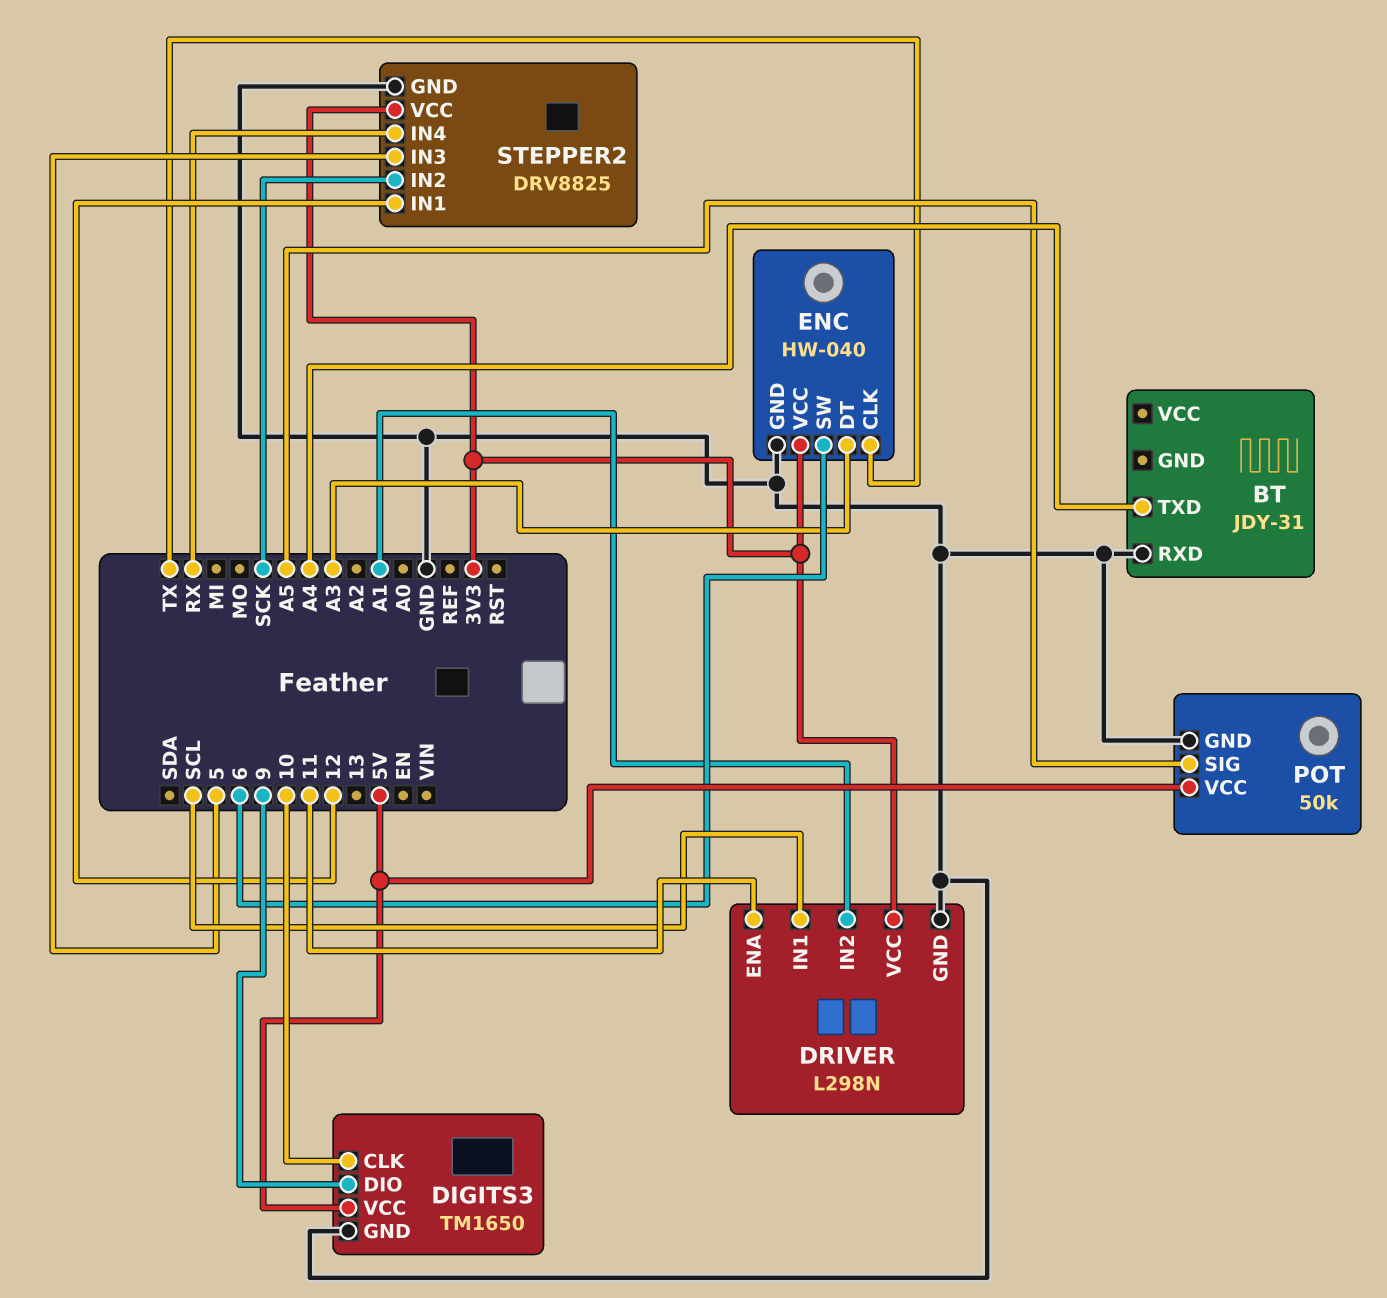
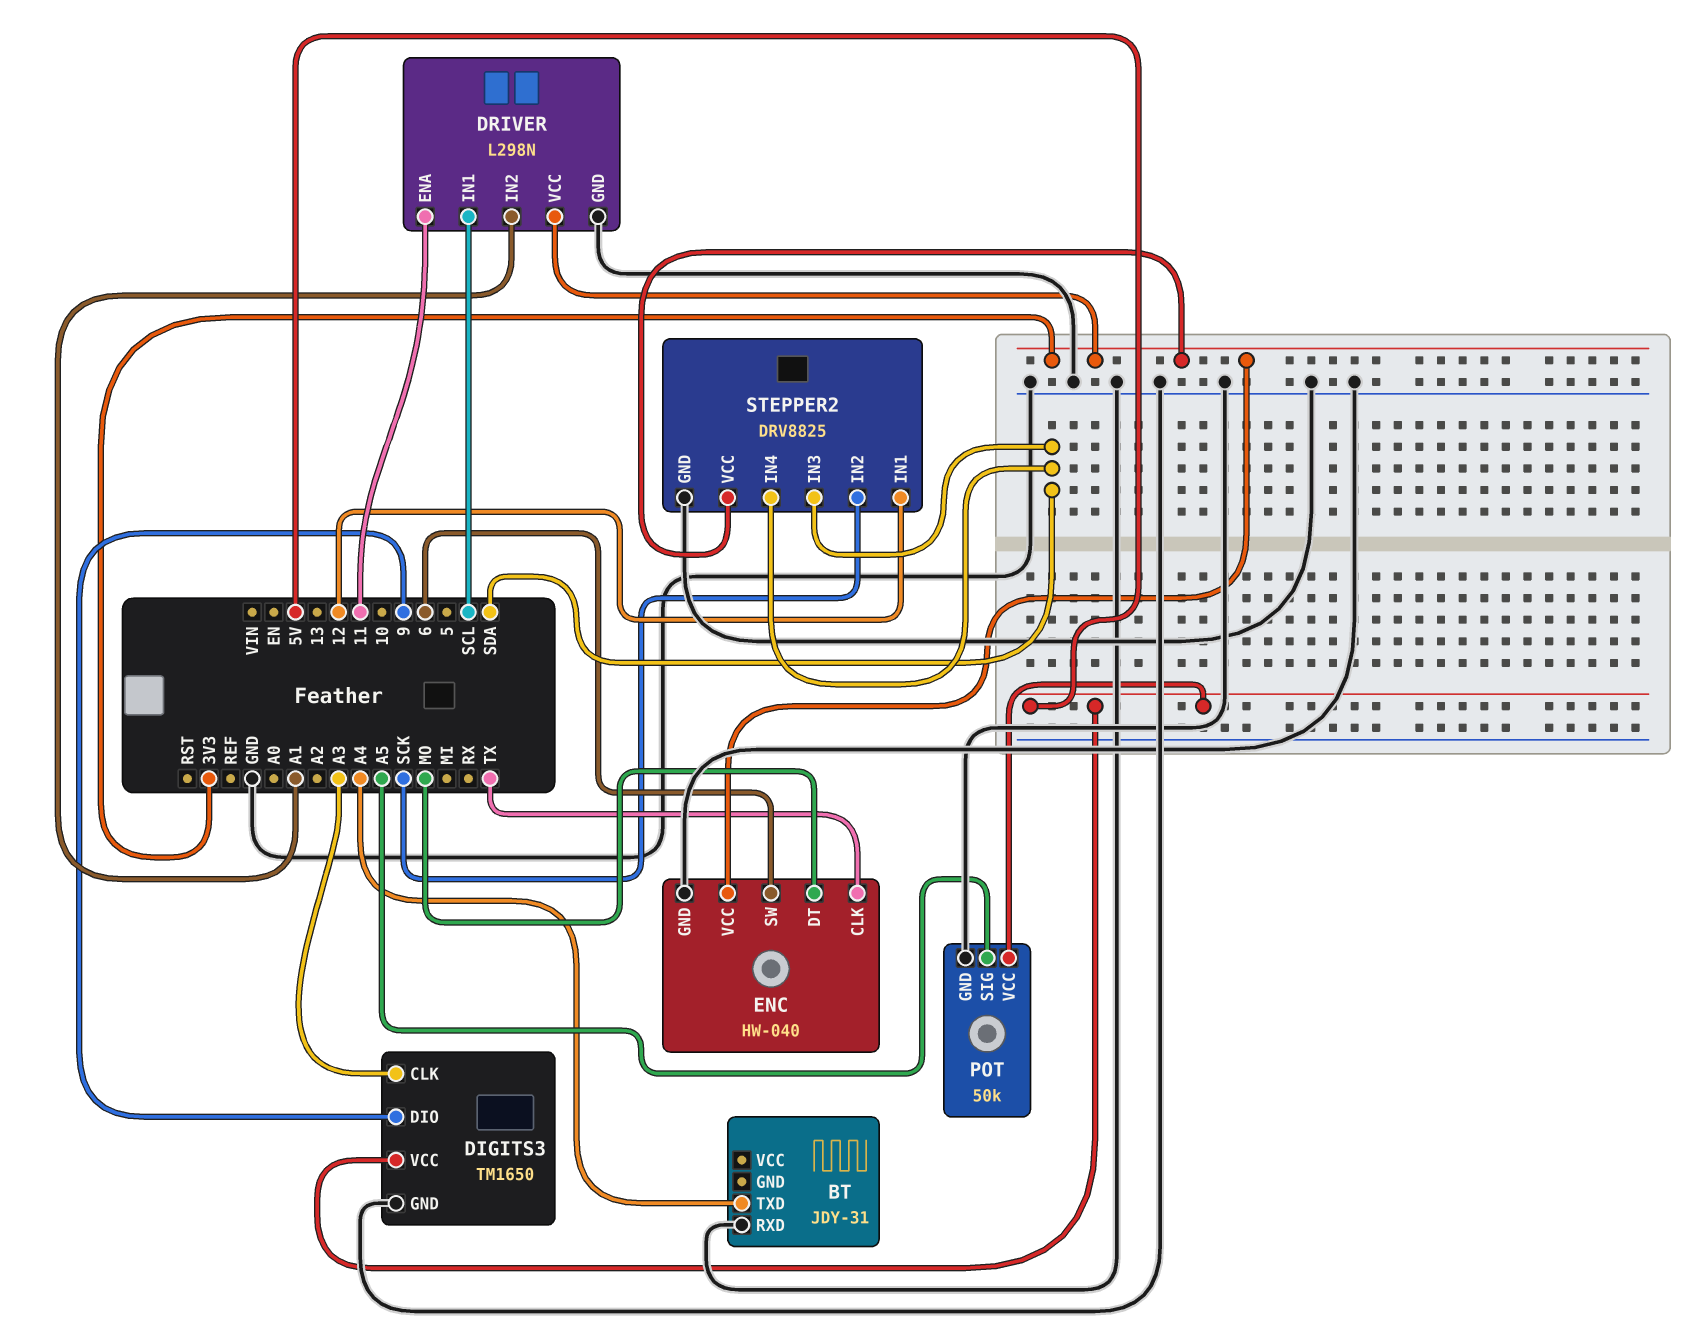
DIGITS3 pin CLK: 10 -> A3
ENC pin DT: A3 -> MO
STEPPER2 pin IN3: 5 -> SDA
STEPPER2 pin IN4: RX -> SDA

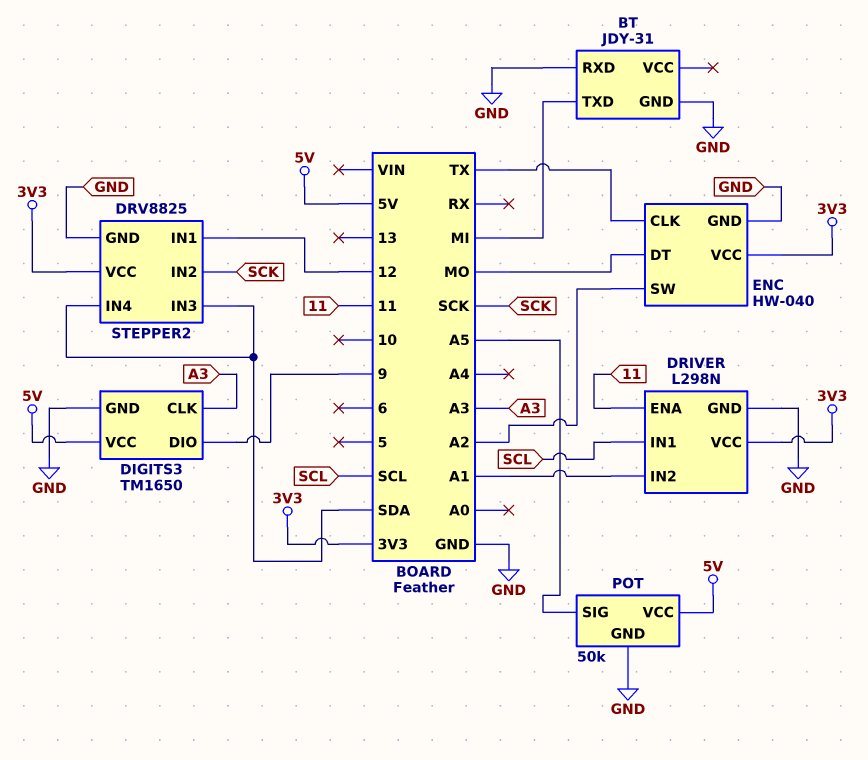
BT pin GND: none -> GND
BT pin TXD: A4 -> MI
ENC pin SW: 6 -> A2

